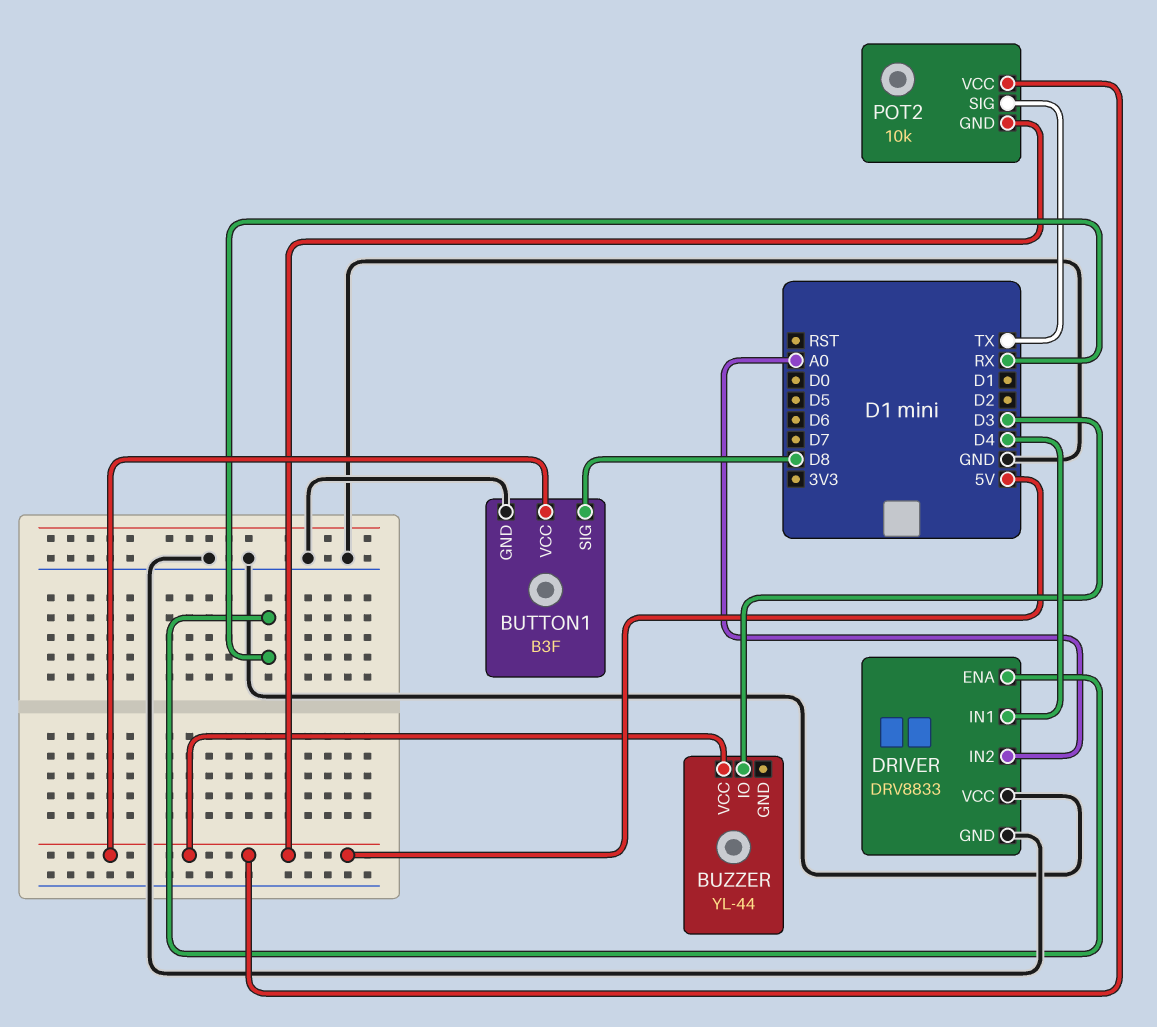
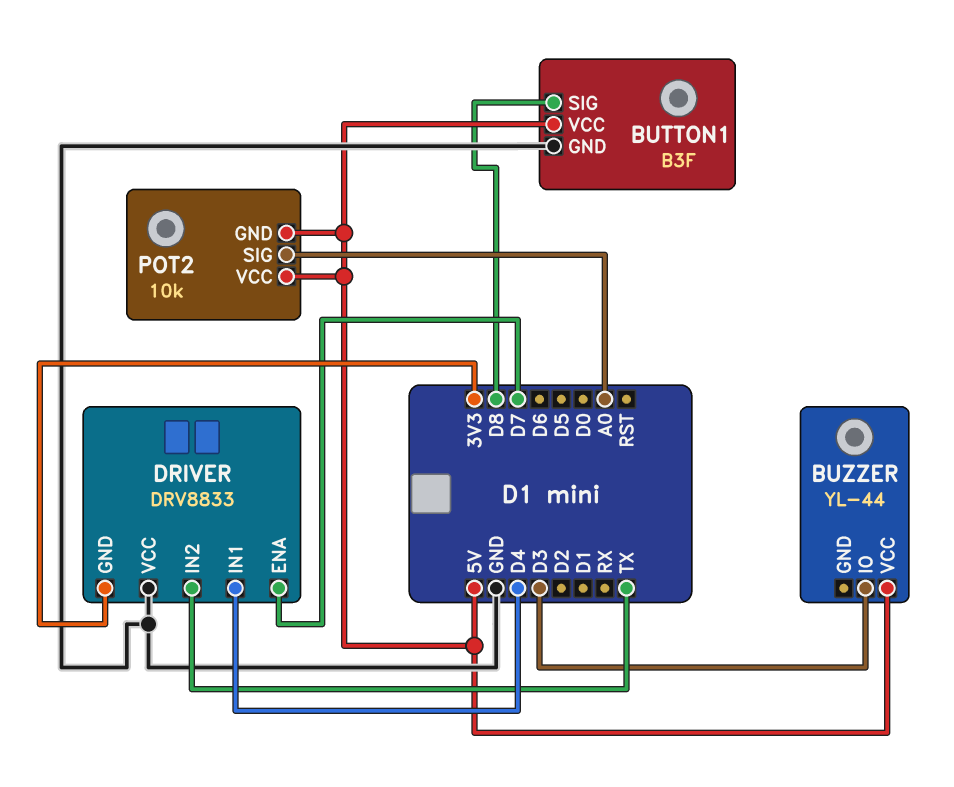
DRIVER pin ENA: RX -> D7
DRIVER pin GND: GND -> 3V3
DRIVER pin IN2: A0 -> TX
POT2 pin SIG: TX -> A0

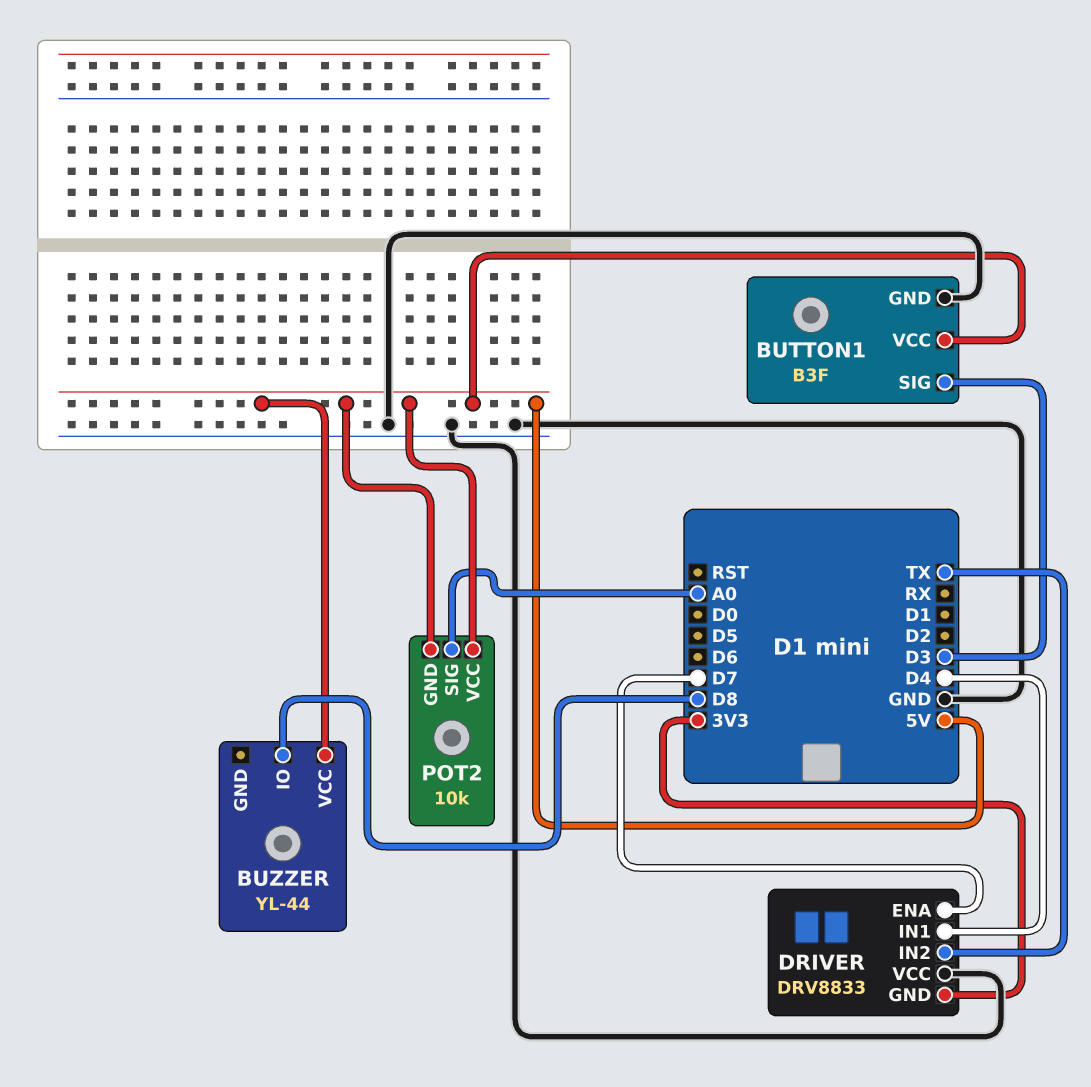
BUTTON1 pin SIG: D8 -> D3
BUZZER pin IO: D3 -> D8

